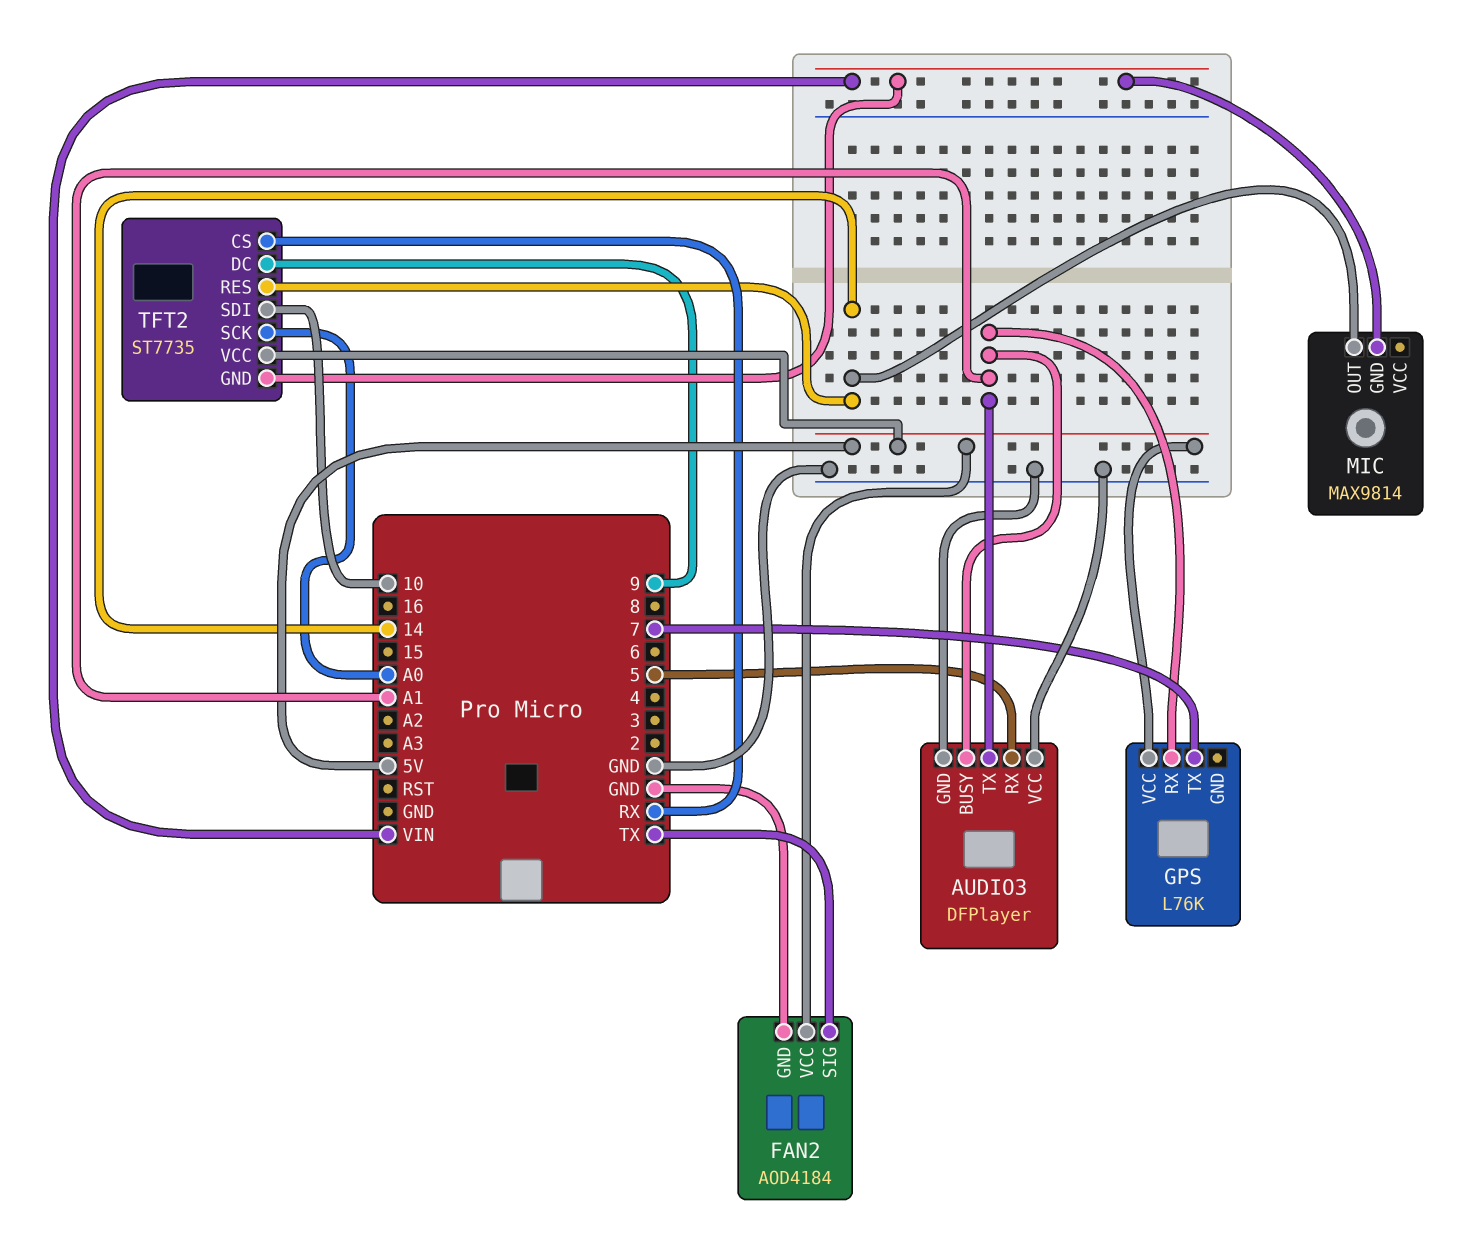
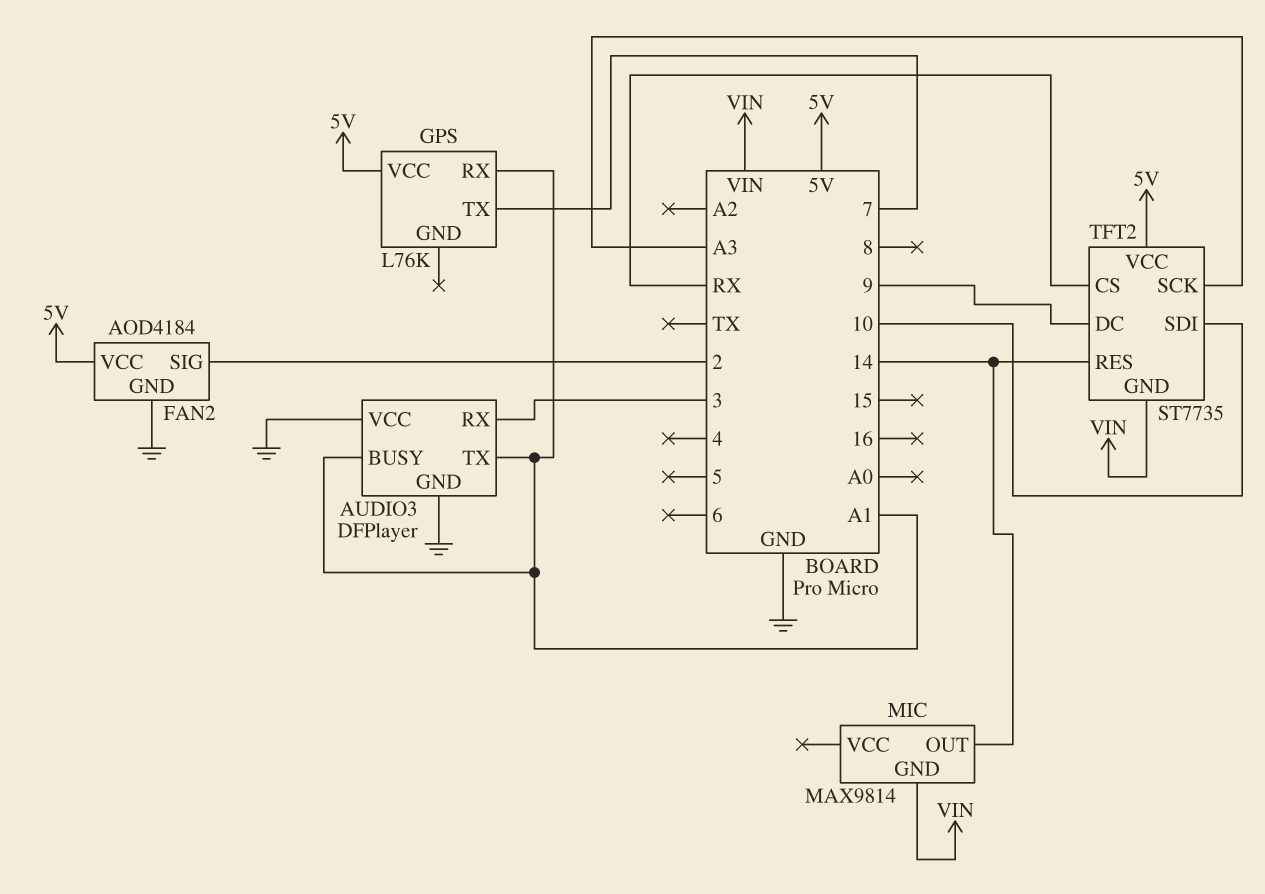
AUDIO3 pin RX: 5 -> 3
FAN2 pin SIG: TX -> 2
TFT2 pin SCK: A0 -> A3

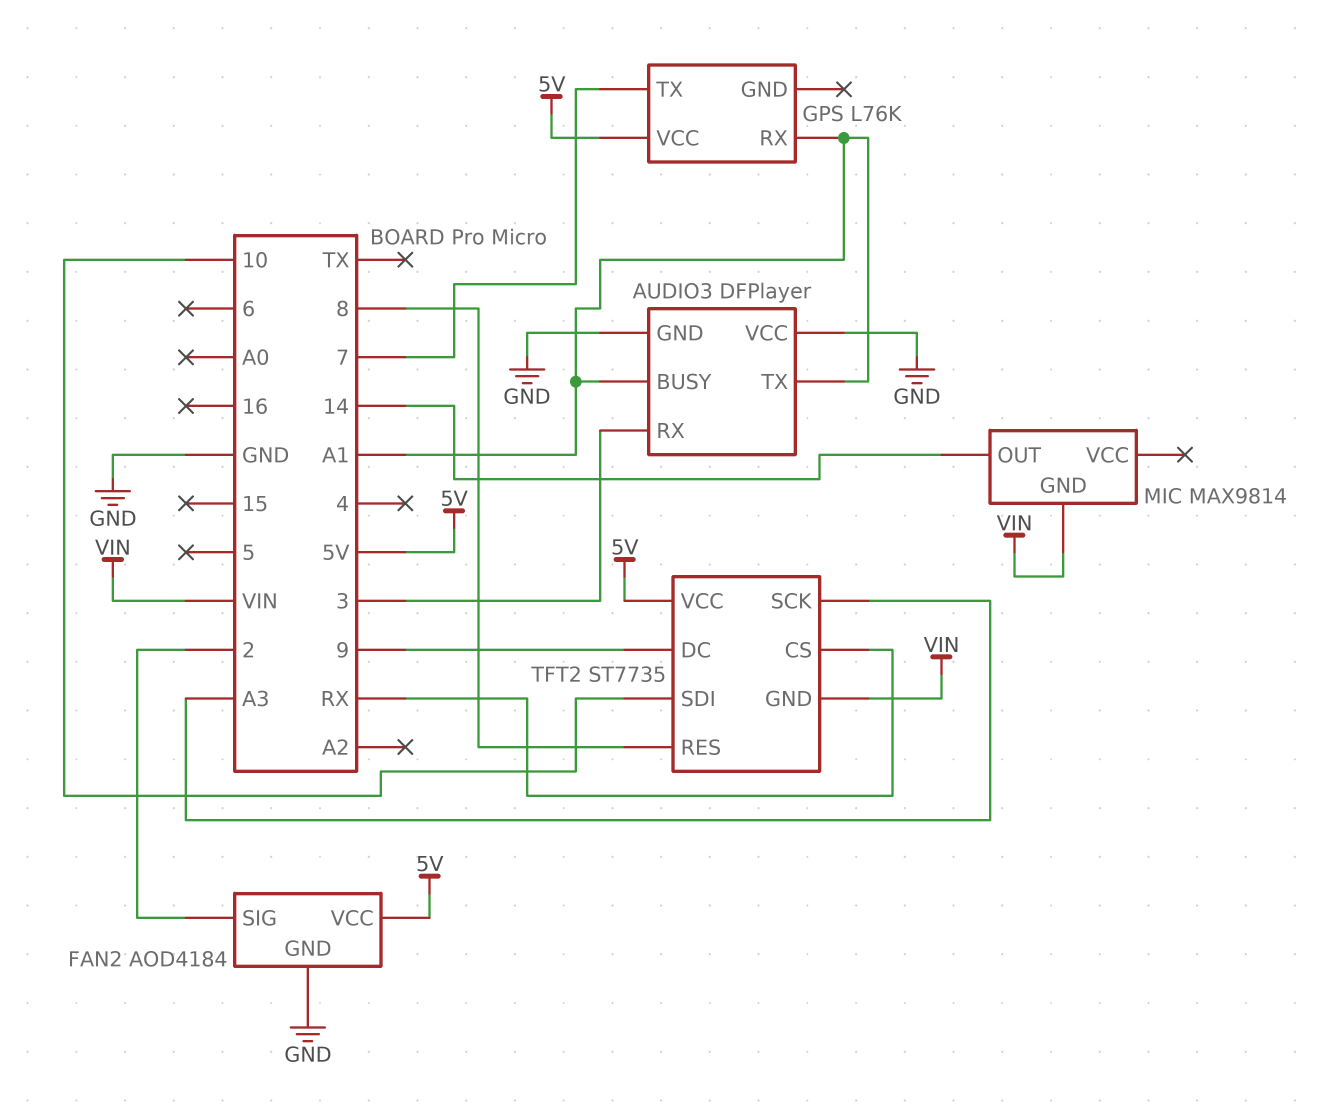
TFT2 pin RES: 14 -> 8

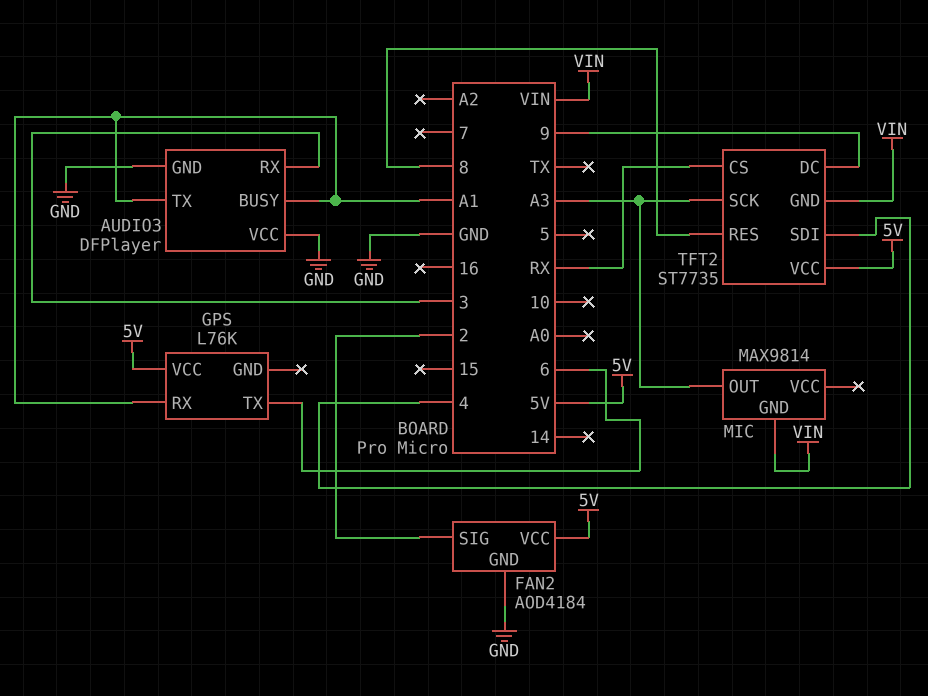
GPS pin TX: 7 -> 6
MIC pin OUT: 14 -> A3
TFT2 pin SDI: 10 -> 4

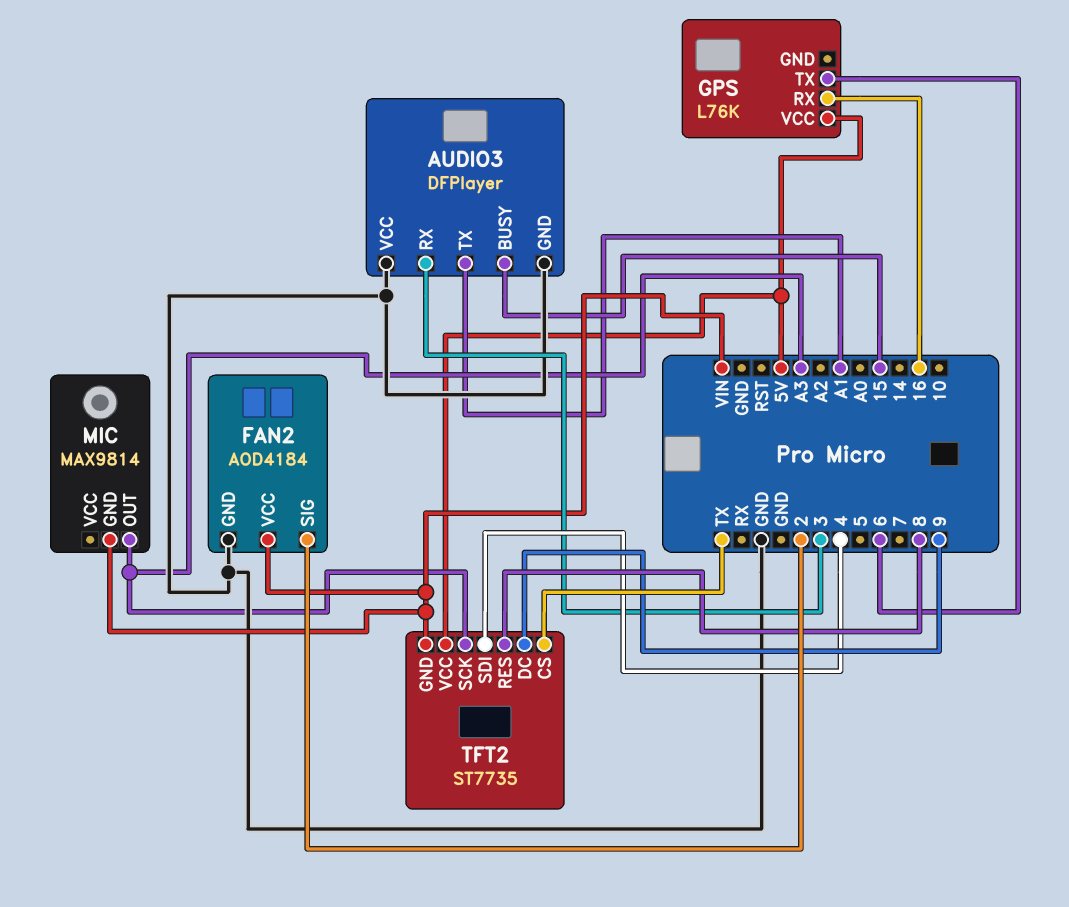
AUDIO3 pin BUSY: A1 -> 15
FAN2 pin VCC: 5V -> VIN
GPS pin RX: A1 -> 16
TFT2 pin CS: RX -> TX

